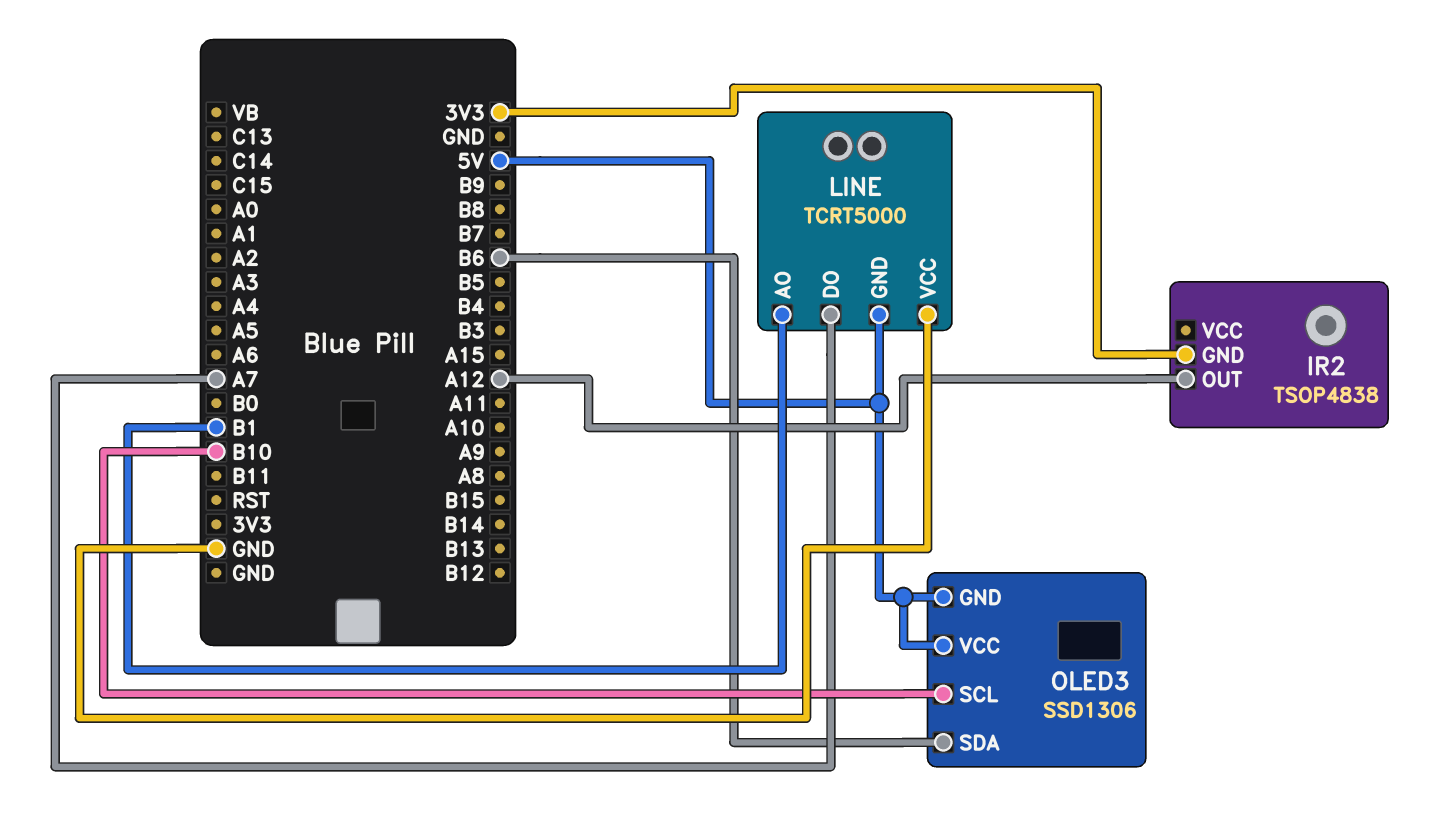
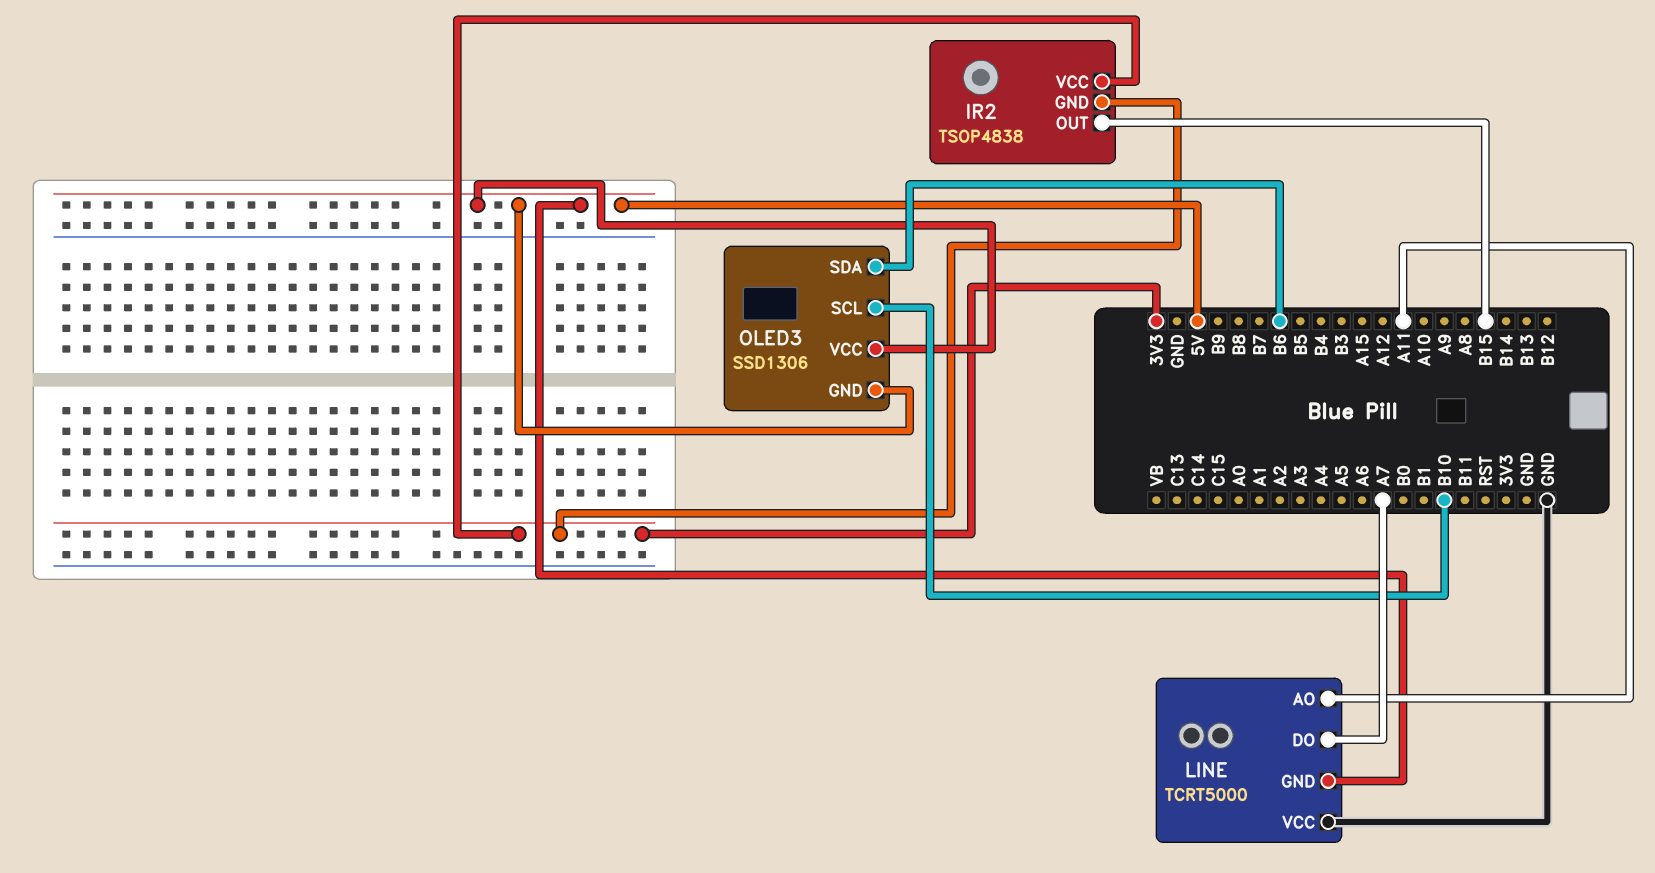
IR2 pin OUT: A12 -> B15
IR2 pin VCC: none -> 3V3
LINE pin AO: B1 -> A11

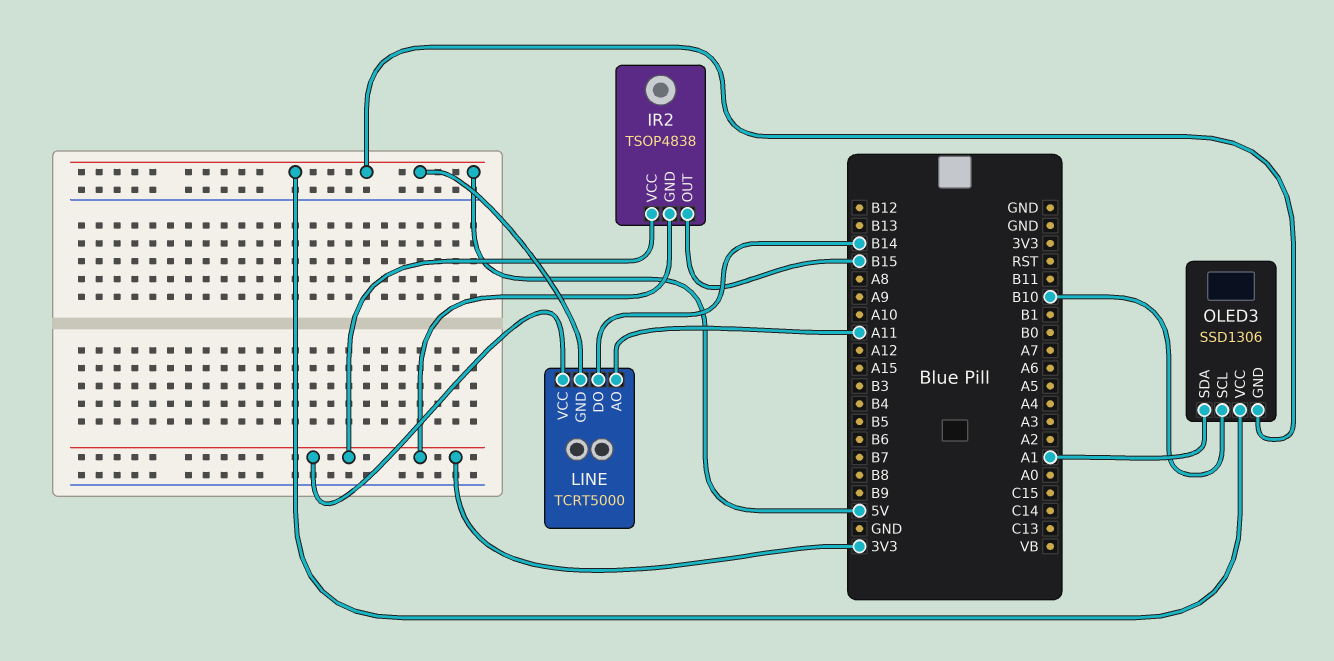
LINE pin DO: A7 -> B14
LINE pin VCC: GND -> 3V3
OLED3 pin SDA: B6 -> A1

